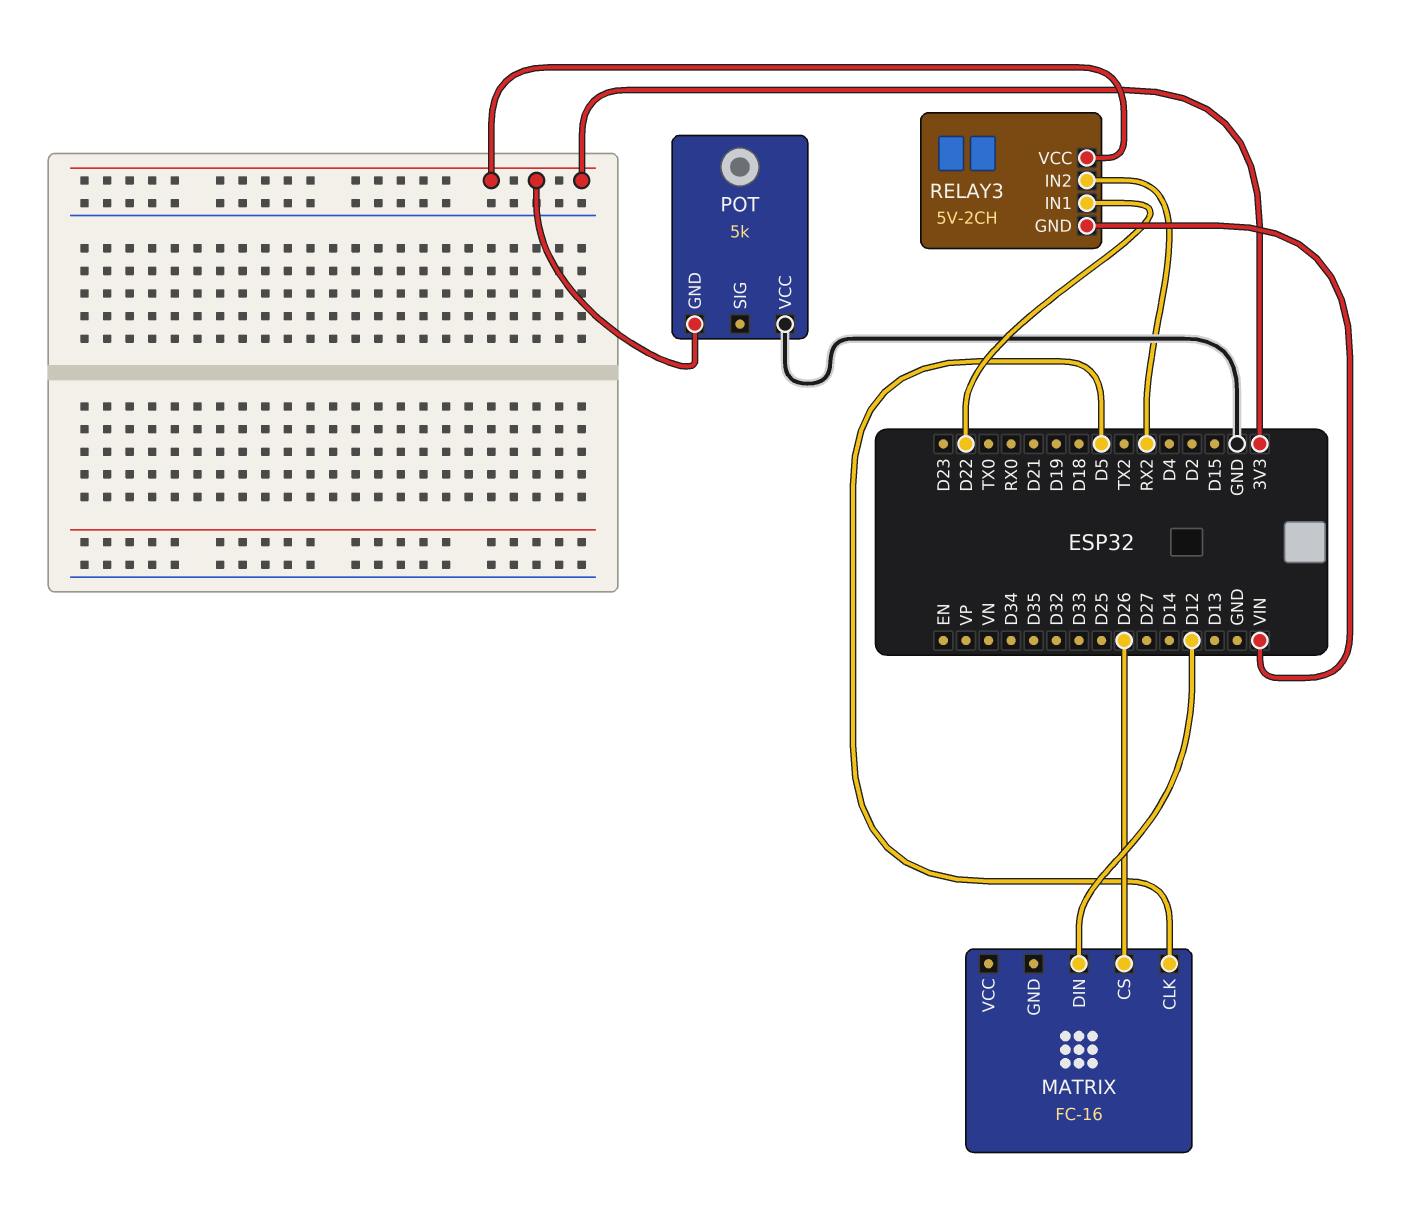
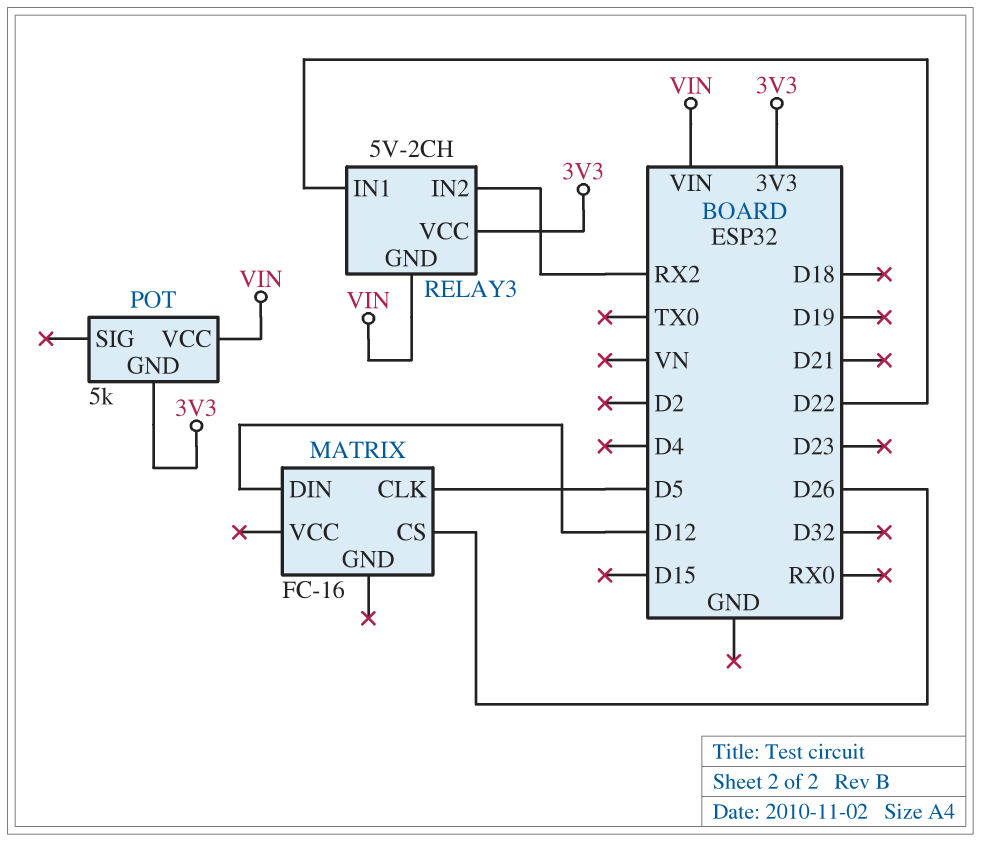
POT pin VCC: GND -> VIN

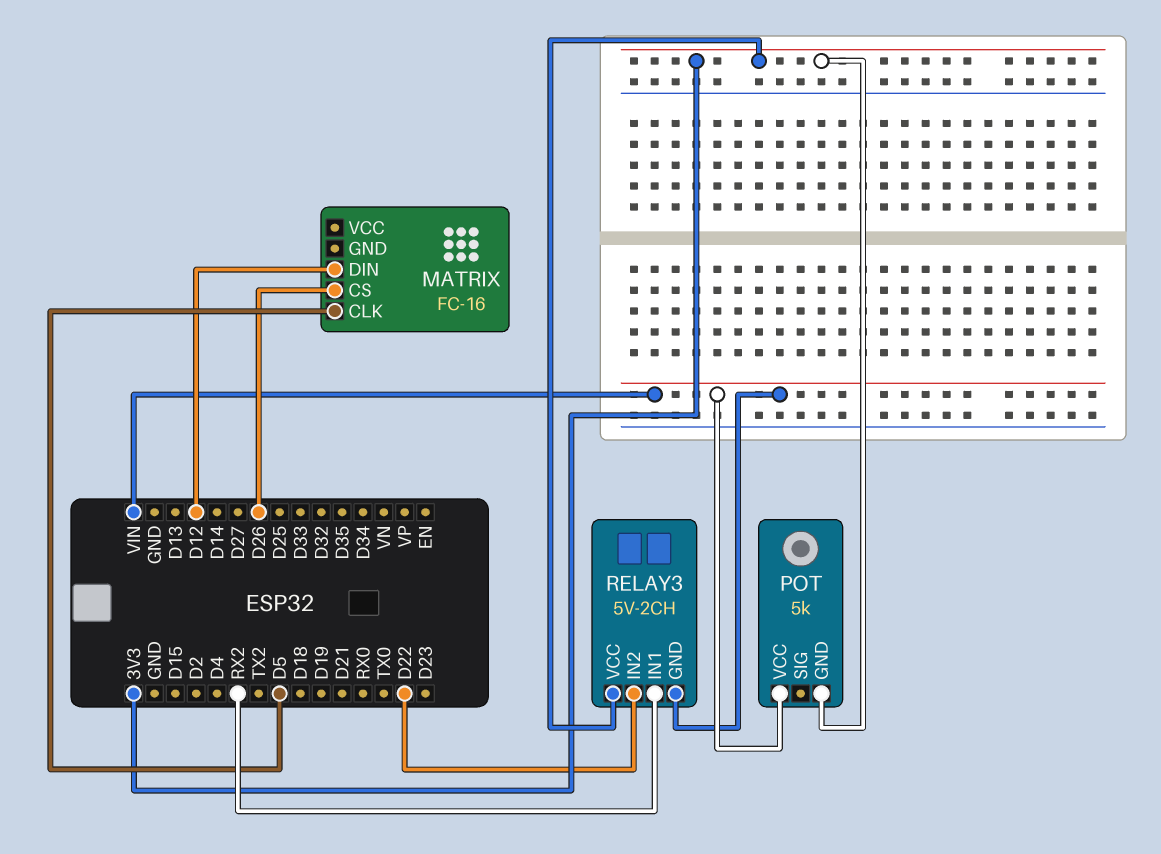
RELAY3 pin IN1: D22 -> RX2
RELAY3 pin IN2: RX2 -> D22

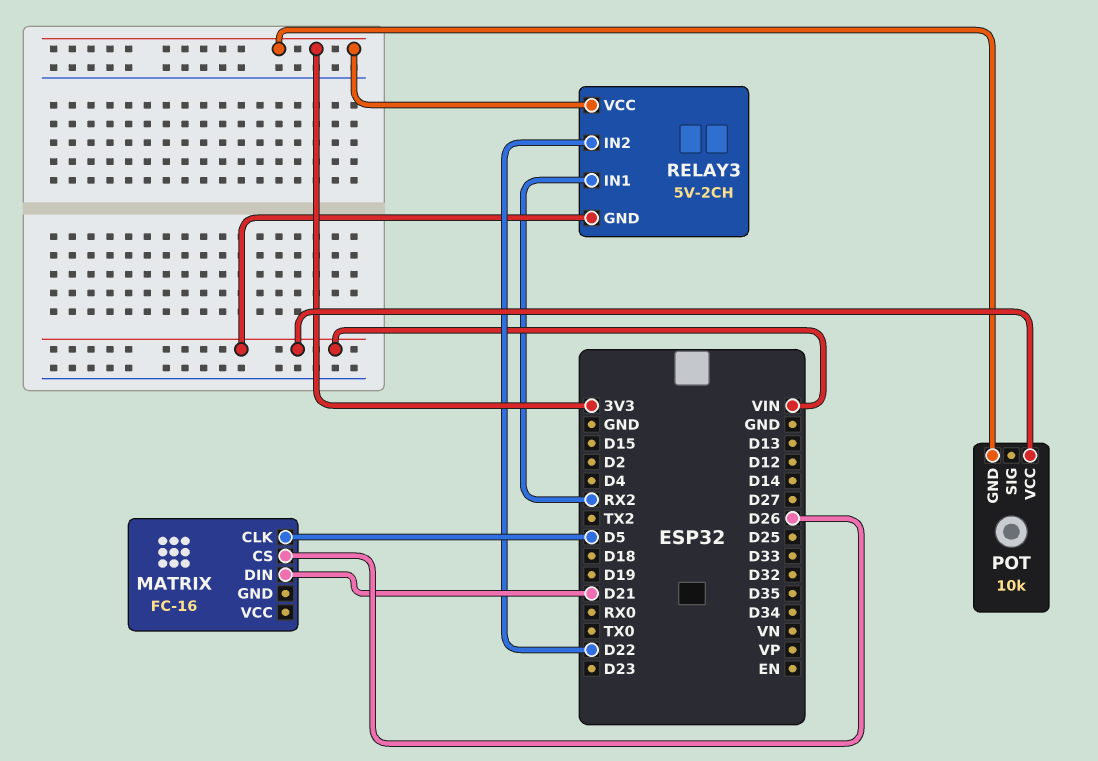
MATRIX pin DIN: D12 -> D21
POT: 5k -> 10k

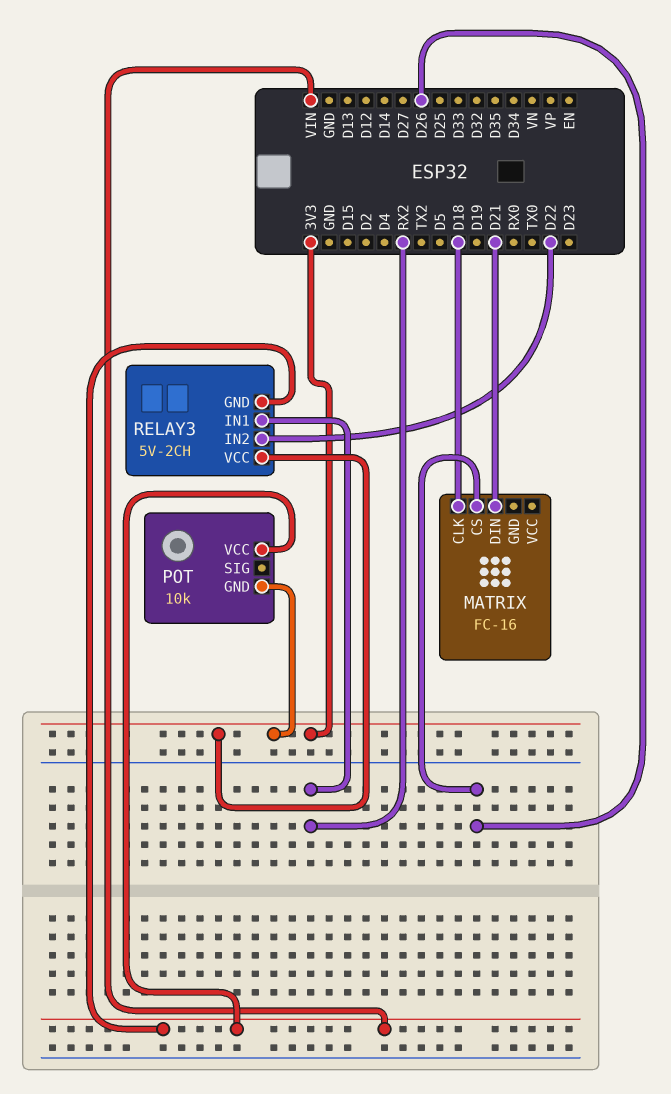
MATRIX pin CLK: D5 -> D18

